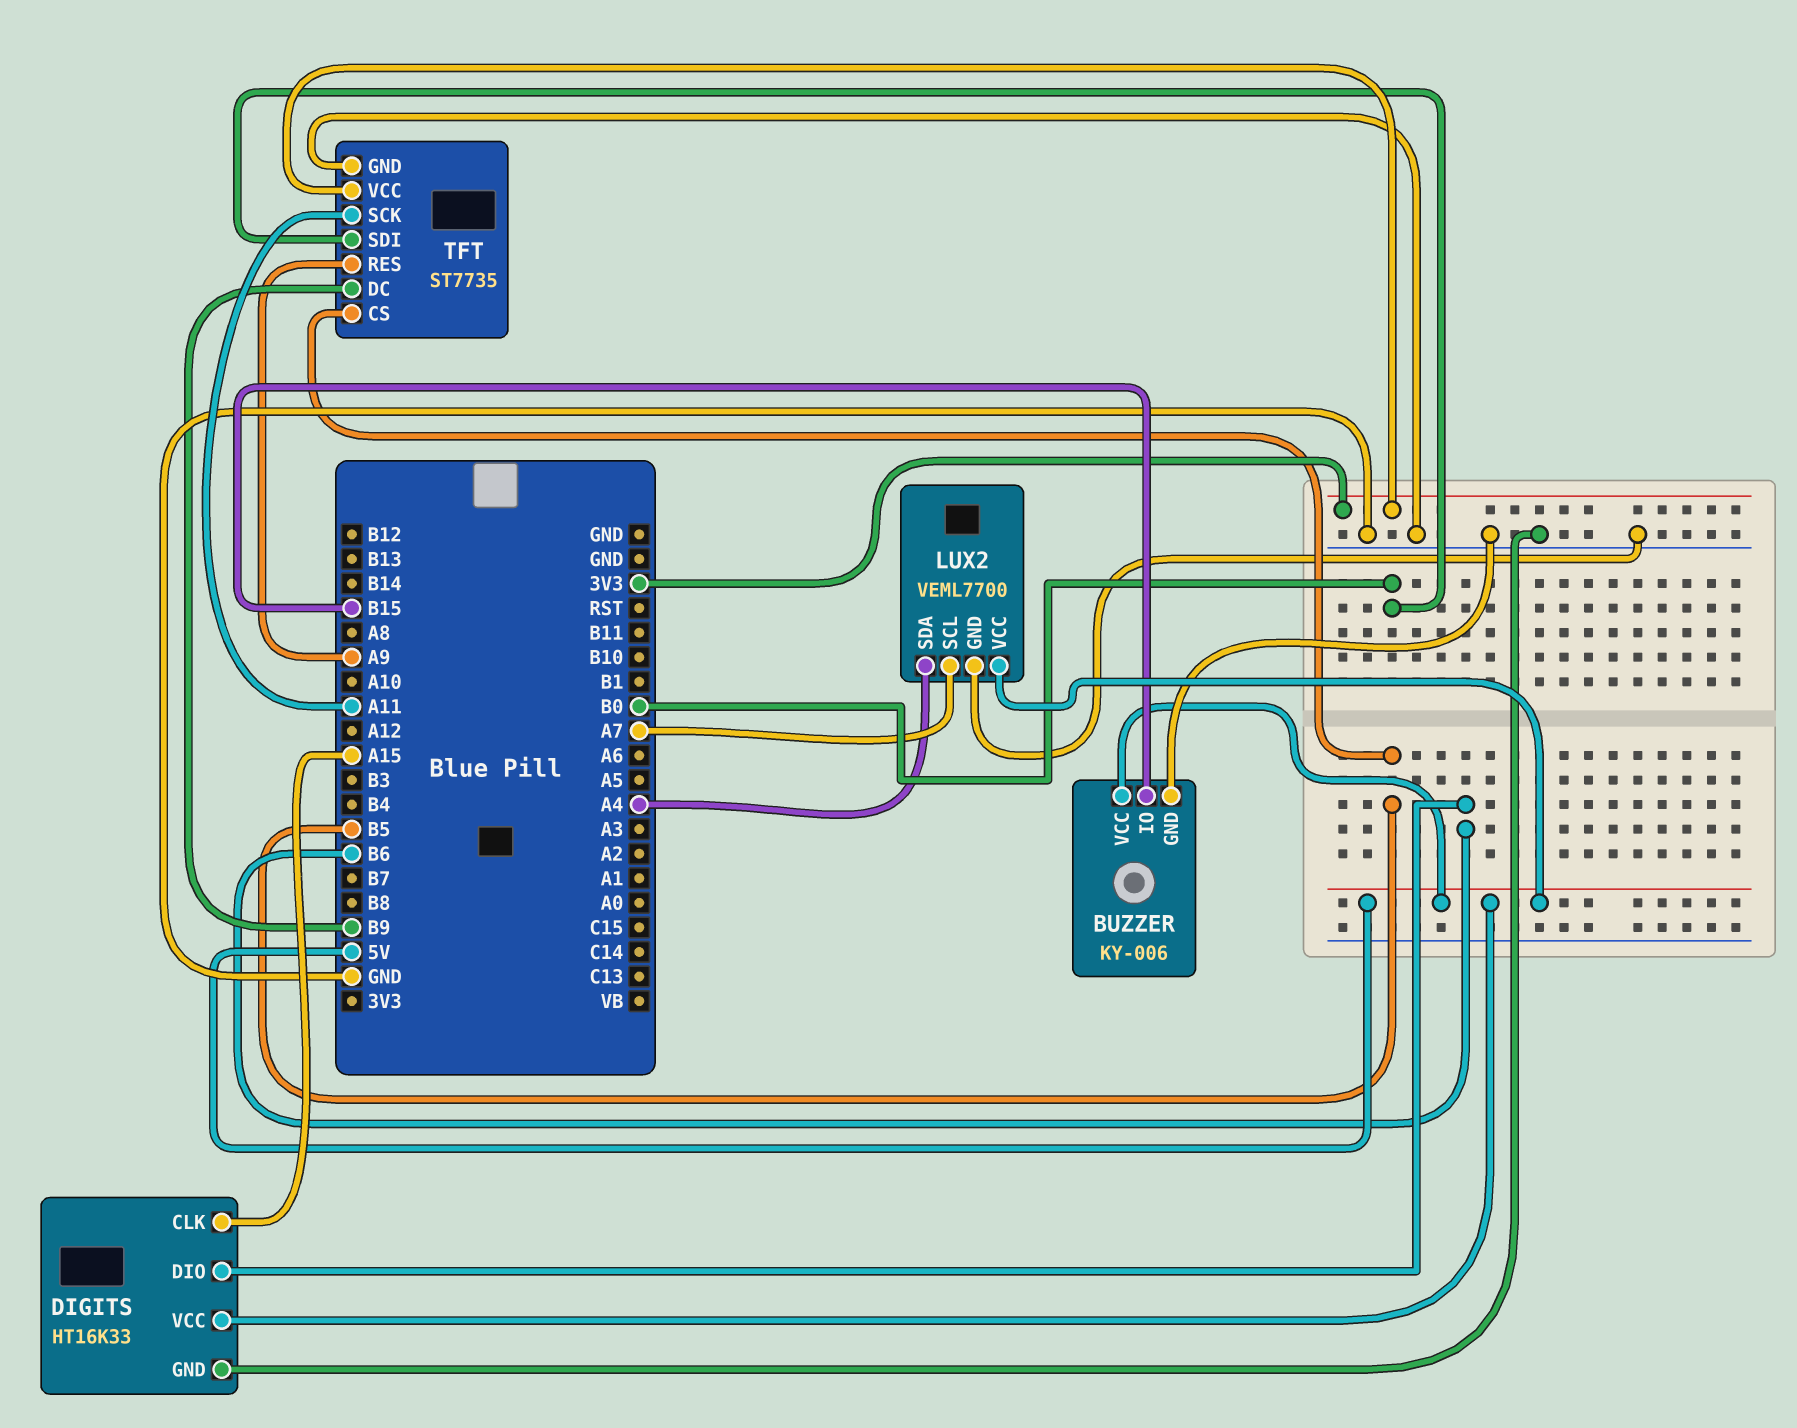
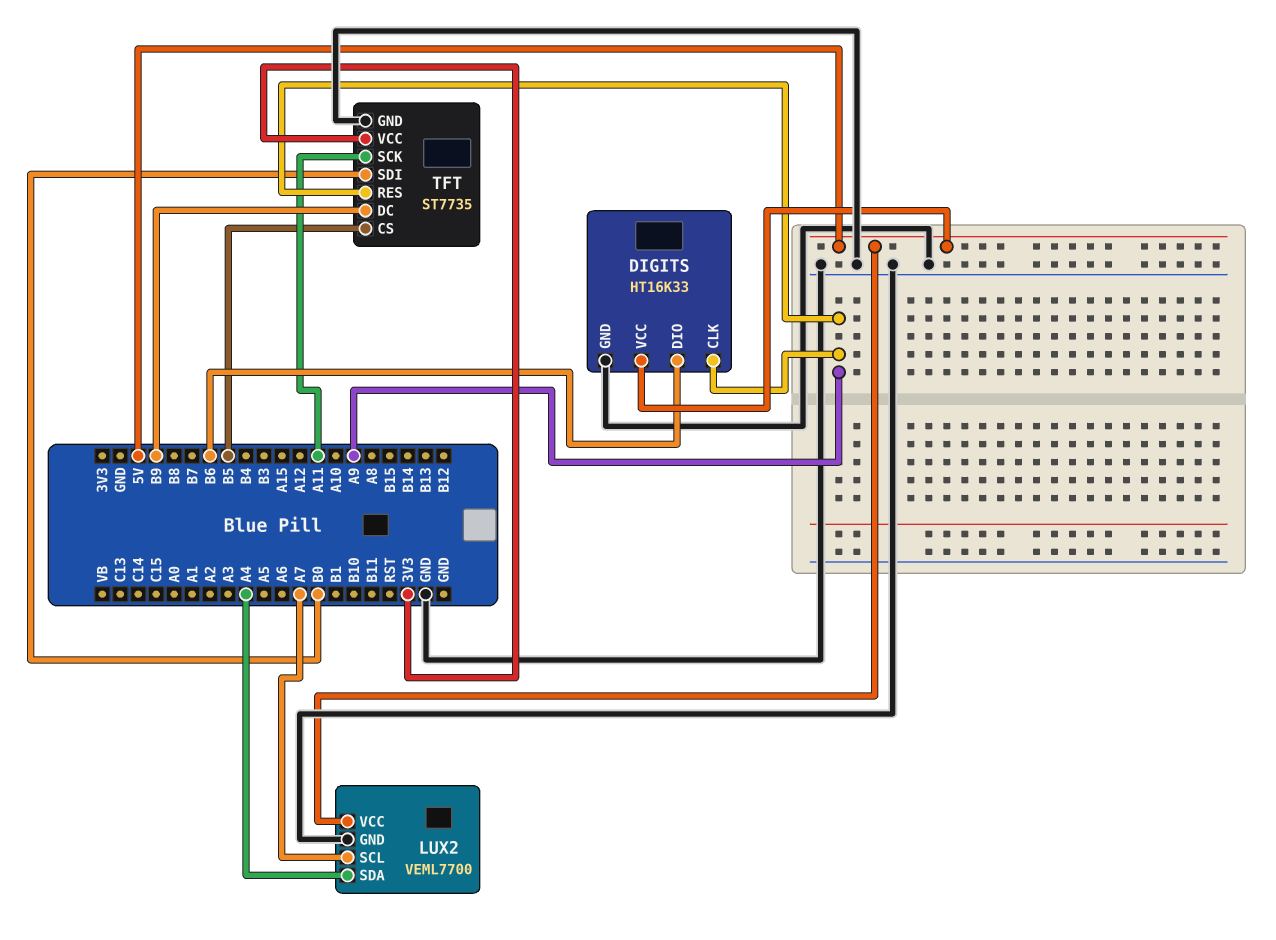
BUZZER: KY-006 -> none
BUZZER pin GND: GND -> none
BUZZER pin IO: B15 -> none
BUZZER pin VCC: 5V -> none
DIGITS pin CLK: A15 -> A9

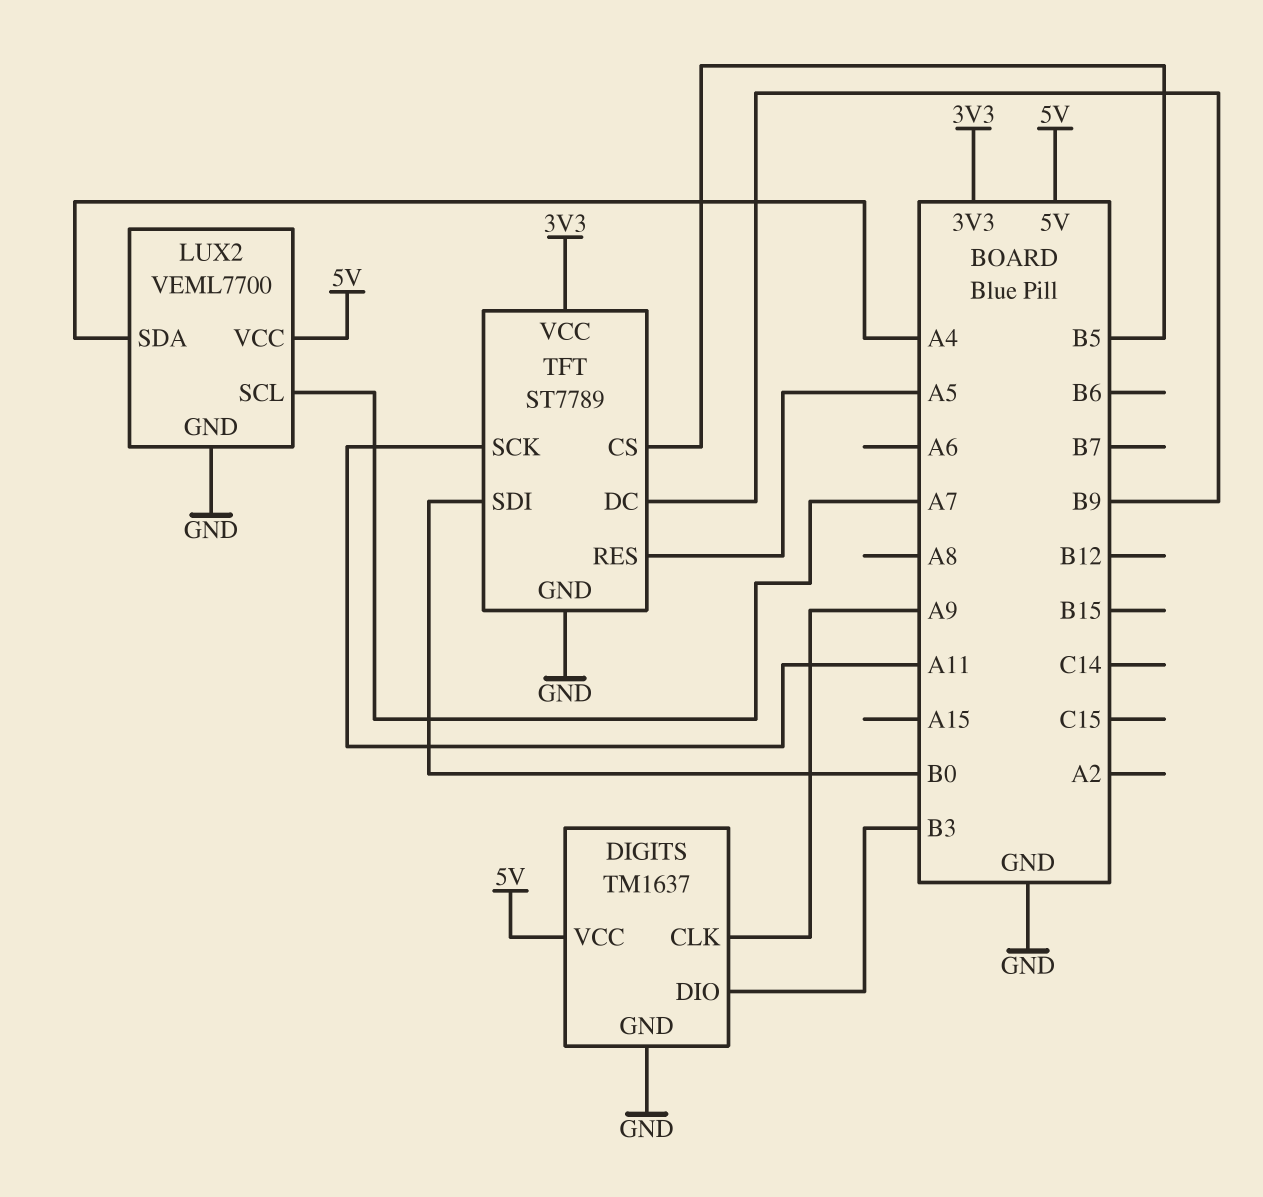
DIGITS: HT16K33 -> TM1637
DIGITS pin DIO: B6 -> B3
TFT: ST7735 -> ST7789
TFT pin RES: A9 -> A5

